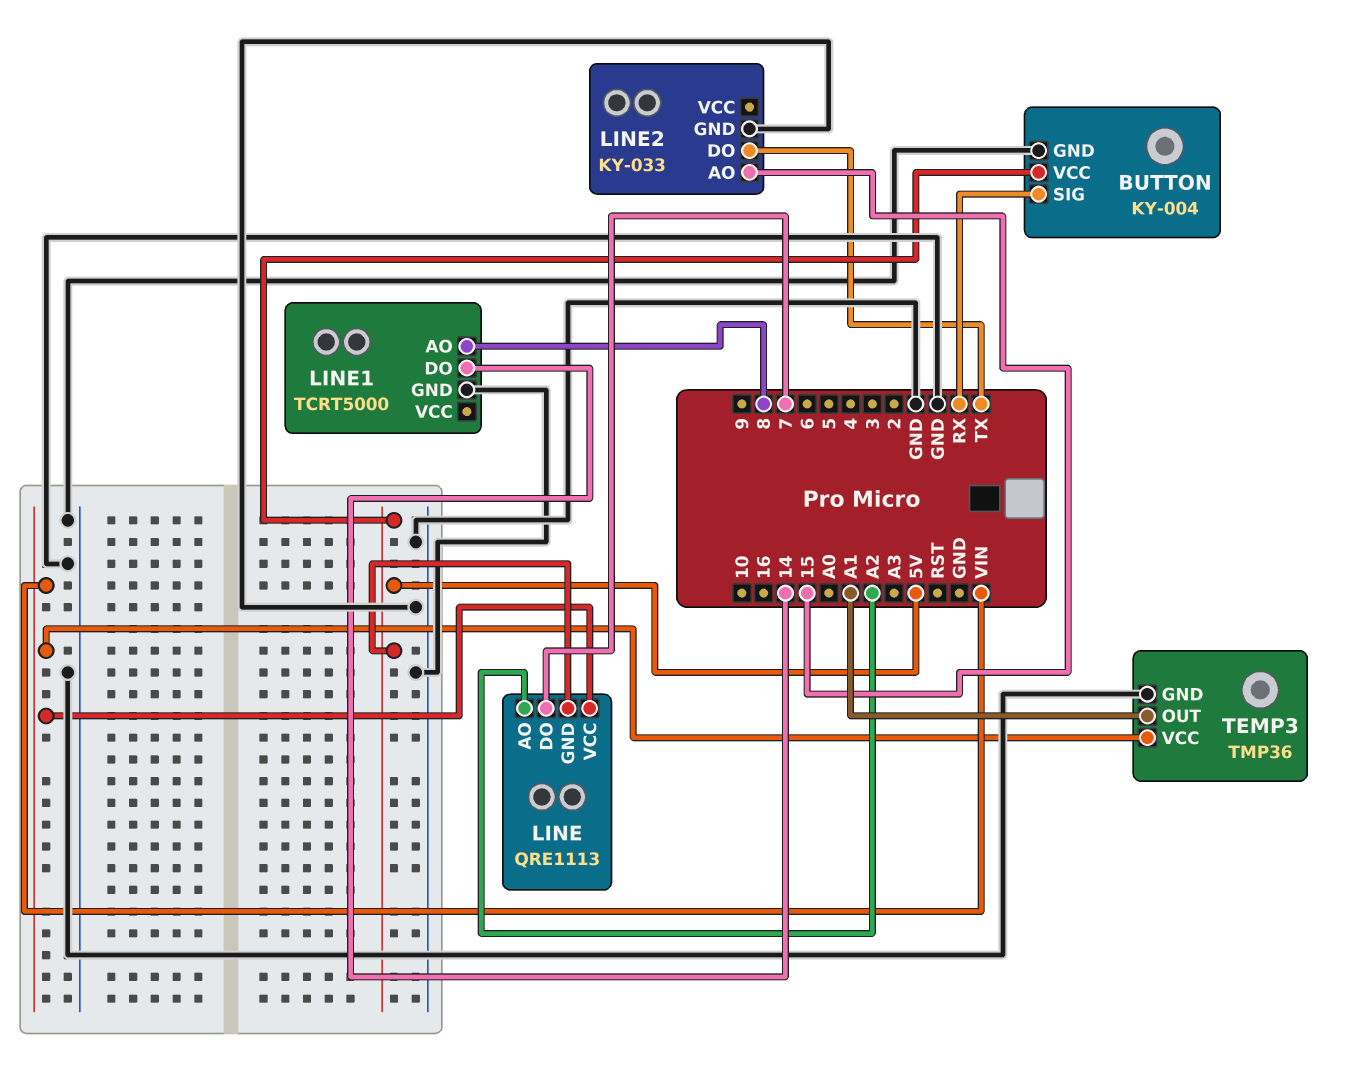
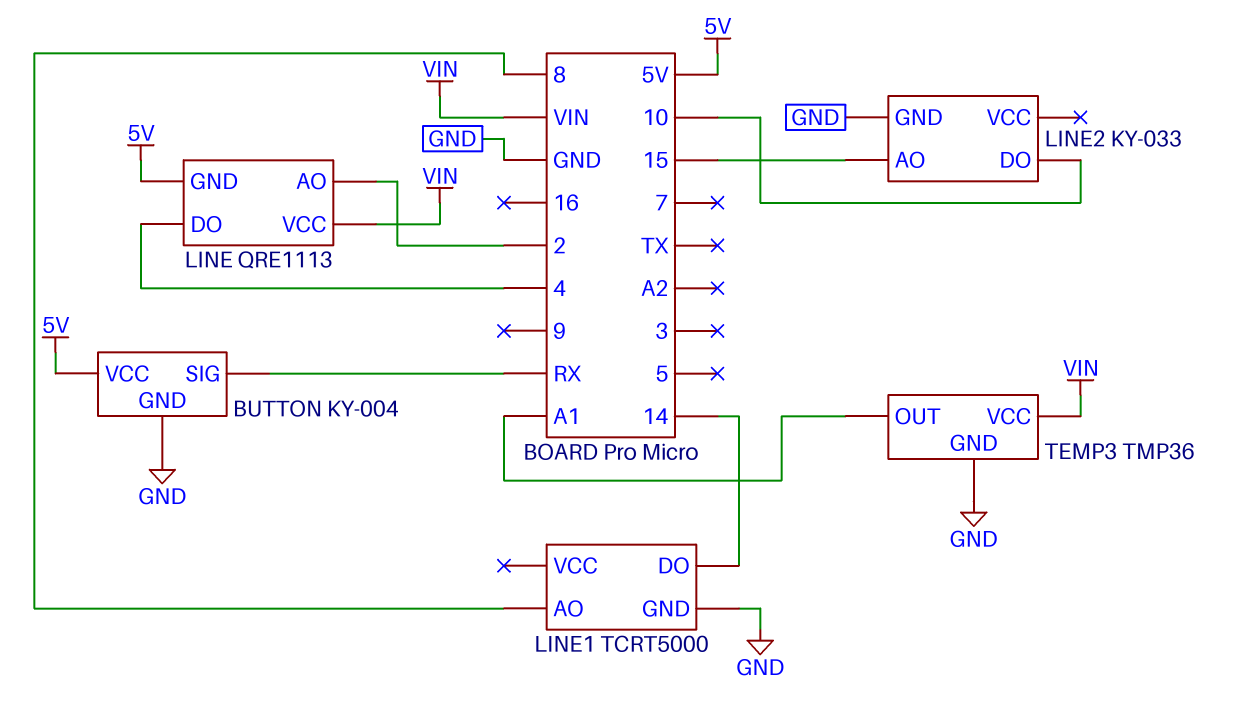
LINE pin AO: A2 -> 2
LINE pin DO: 7 -> 4
LINE2 pin DO: TX -> 10

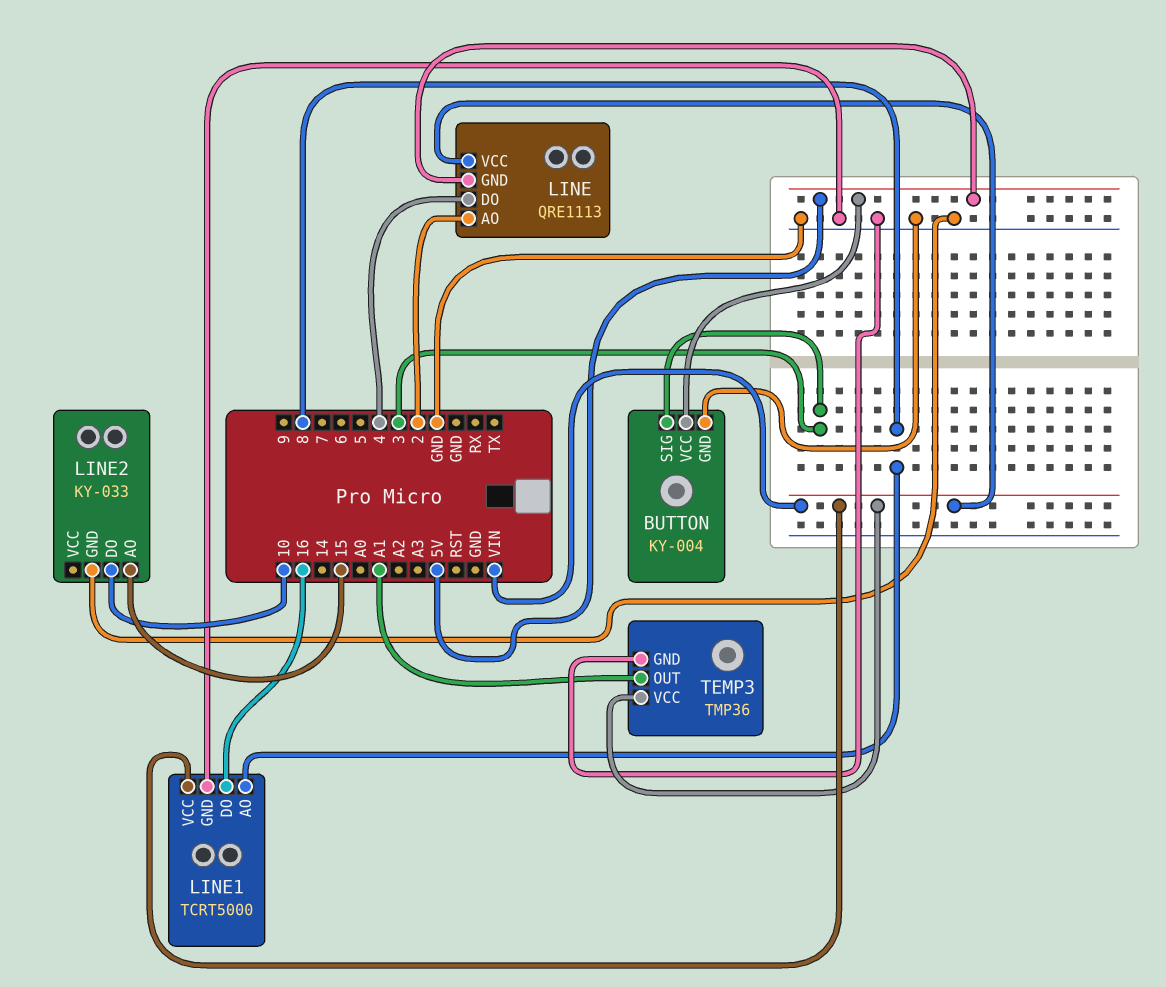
BUTTON pin SIG: RX -> 3
LINE1 pin DO: 14 -> 16
LINE1 pin VCC: none -> VIN

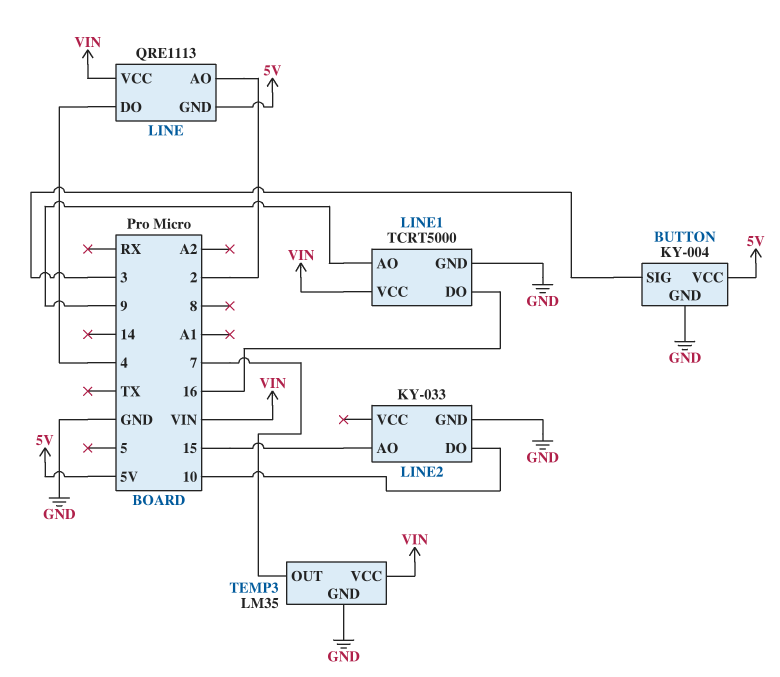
LINE1 pin AO: 8 -> 9
TEMP3: TMP36 -> LM35
TEMP3 pin OUT: A1 -> 7

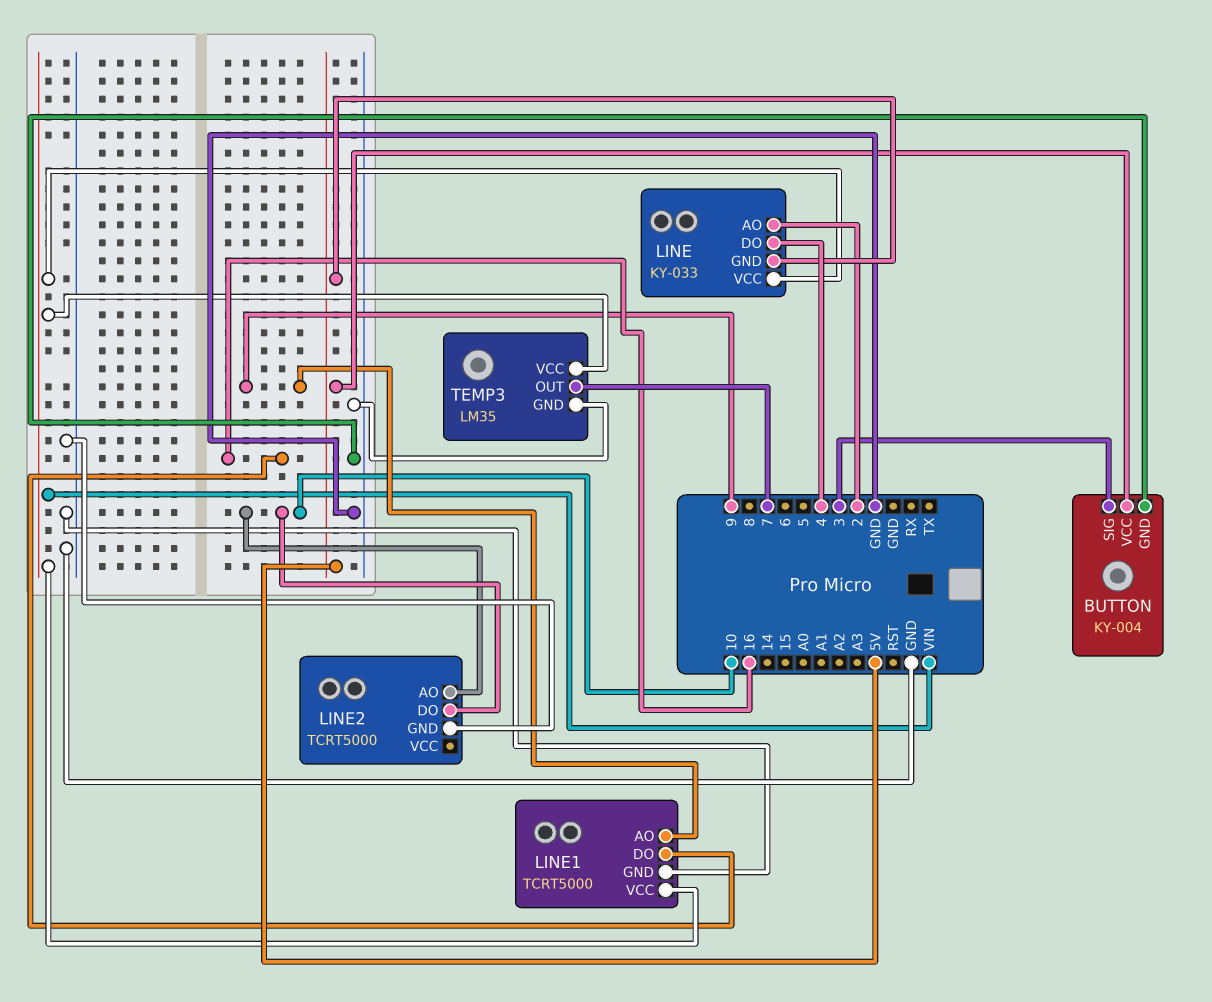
LINE: QRE1113 -> KY-033
LINE2: KY-033 -> TCRT5000
LINE2 pin AO: 15 -> 10

